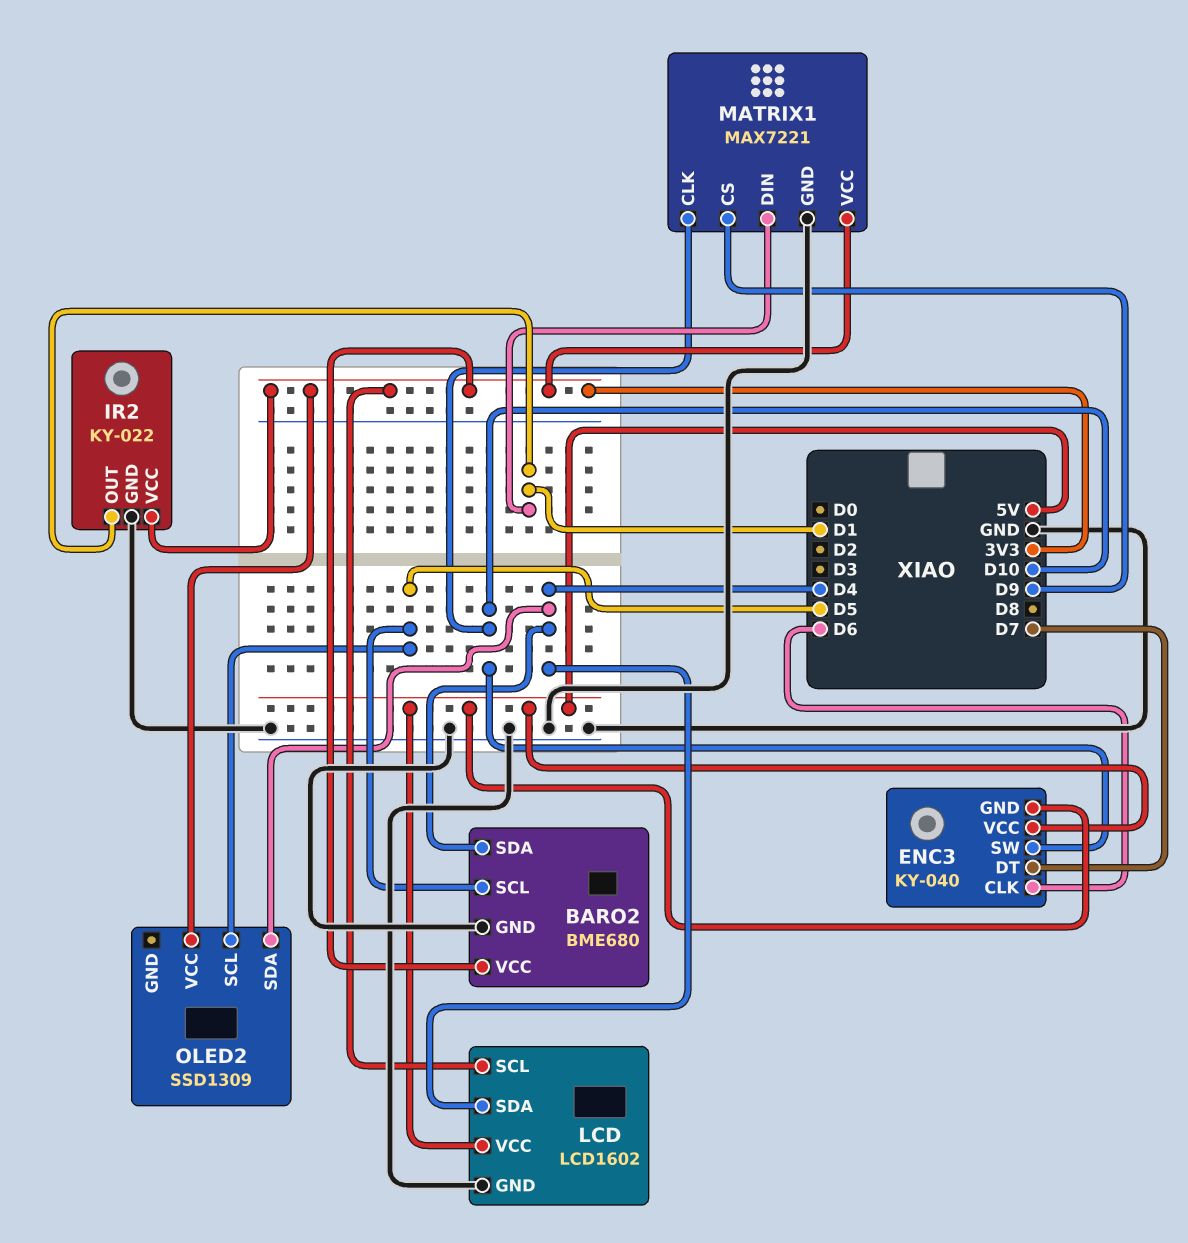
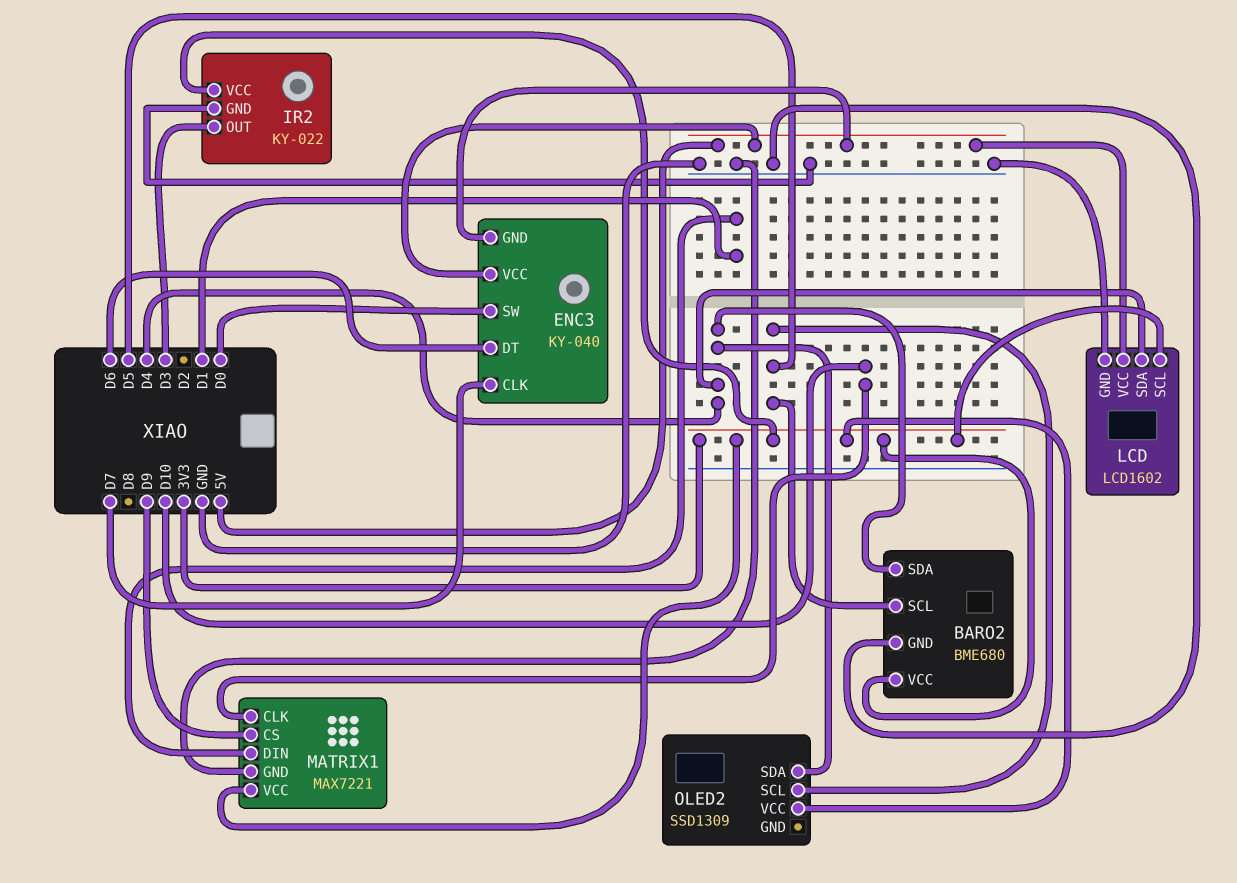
ENC3 pin CLK: D6 -> D7
ENC3 pin DT: D7 -> D6
ENC3 pin SW: D10 -> D0
IR2 pin OUT: D1 -> D3

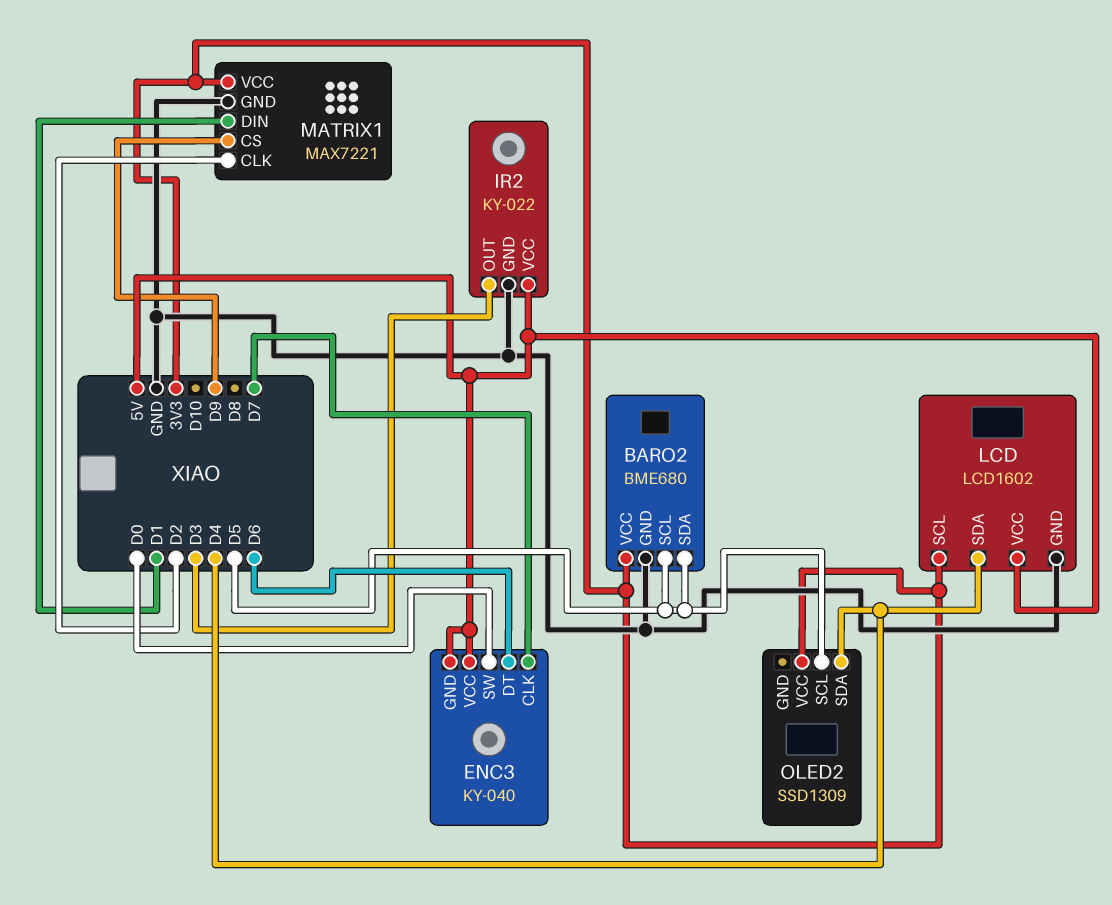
BARO2 pin SDA: D4 -> D5
IR2 pin VCC: 3V3 -> 5V
MATRIX1 pin CLK: D10 -> D2

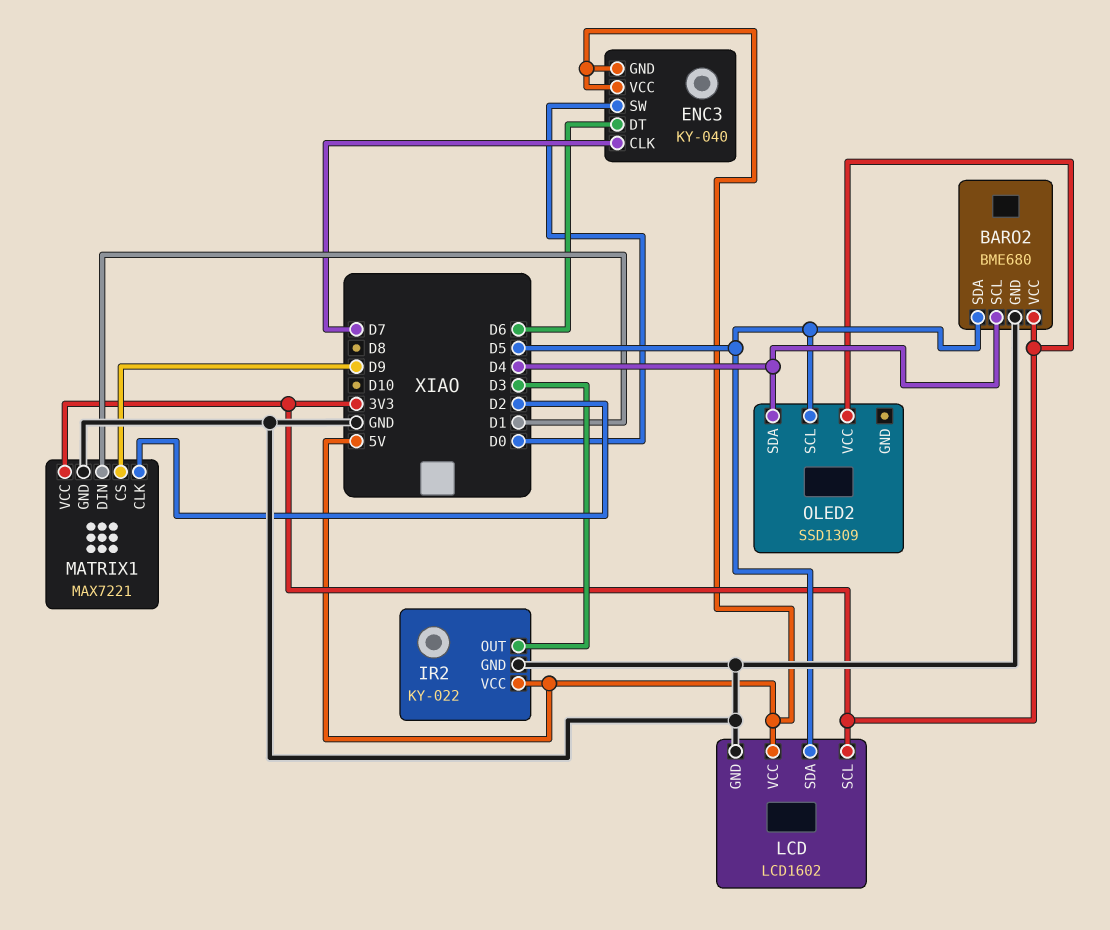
BARO2 pin SCL: D5 -> D4
LCD pin SDA: D4 -> D5

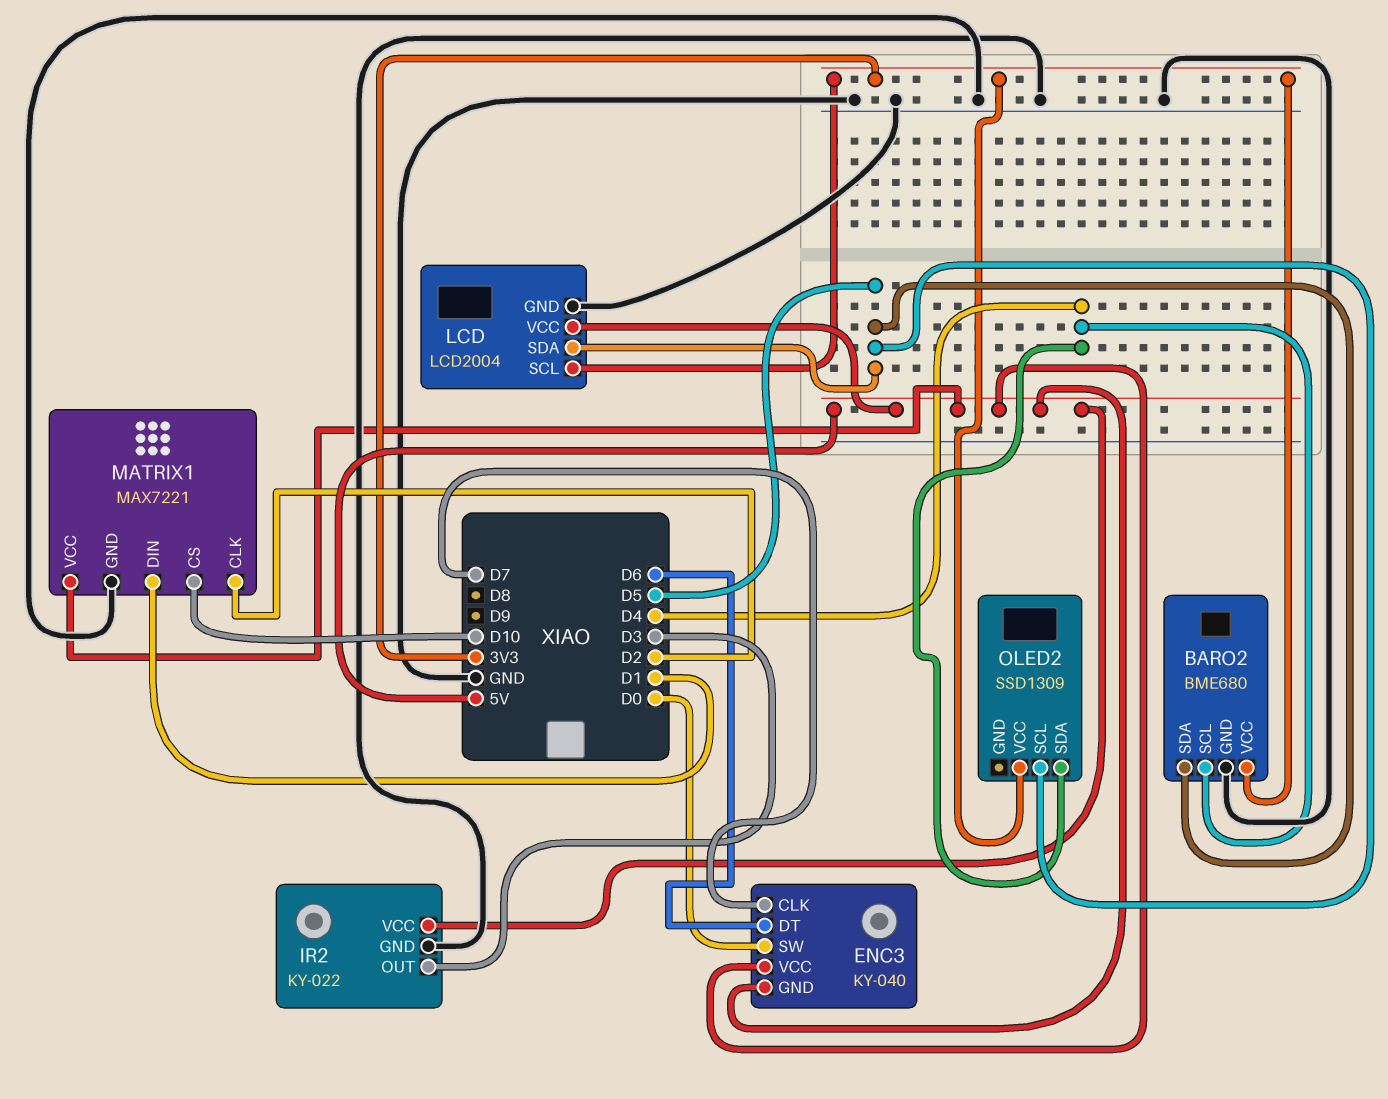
LCD: LCD1602 -> LCD2004
MATRIX1 pin CS: D9 -> D10
MATRIX1 pin VCC: 3V3 -> 5V

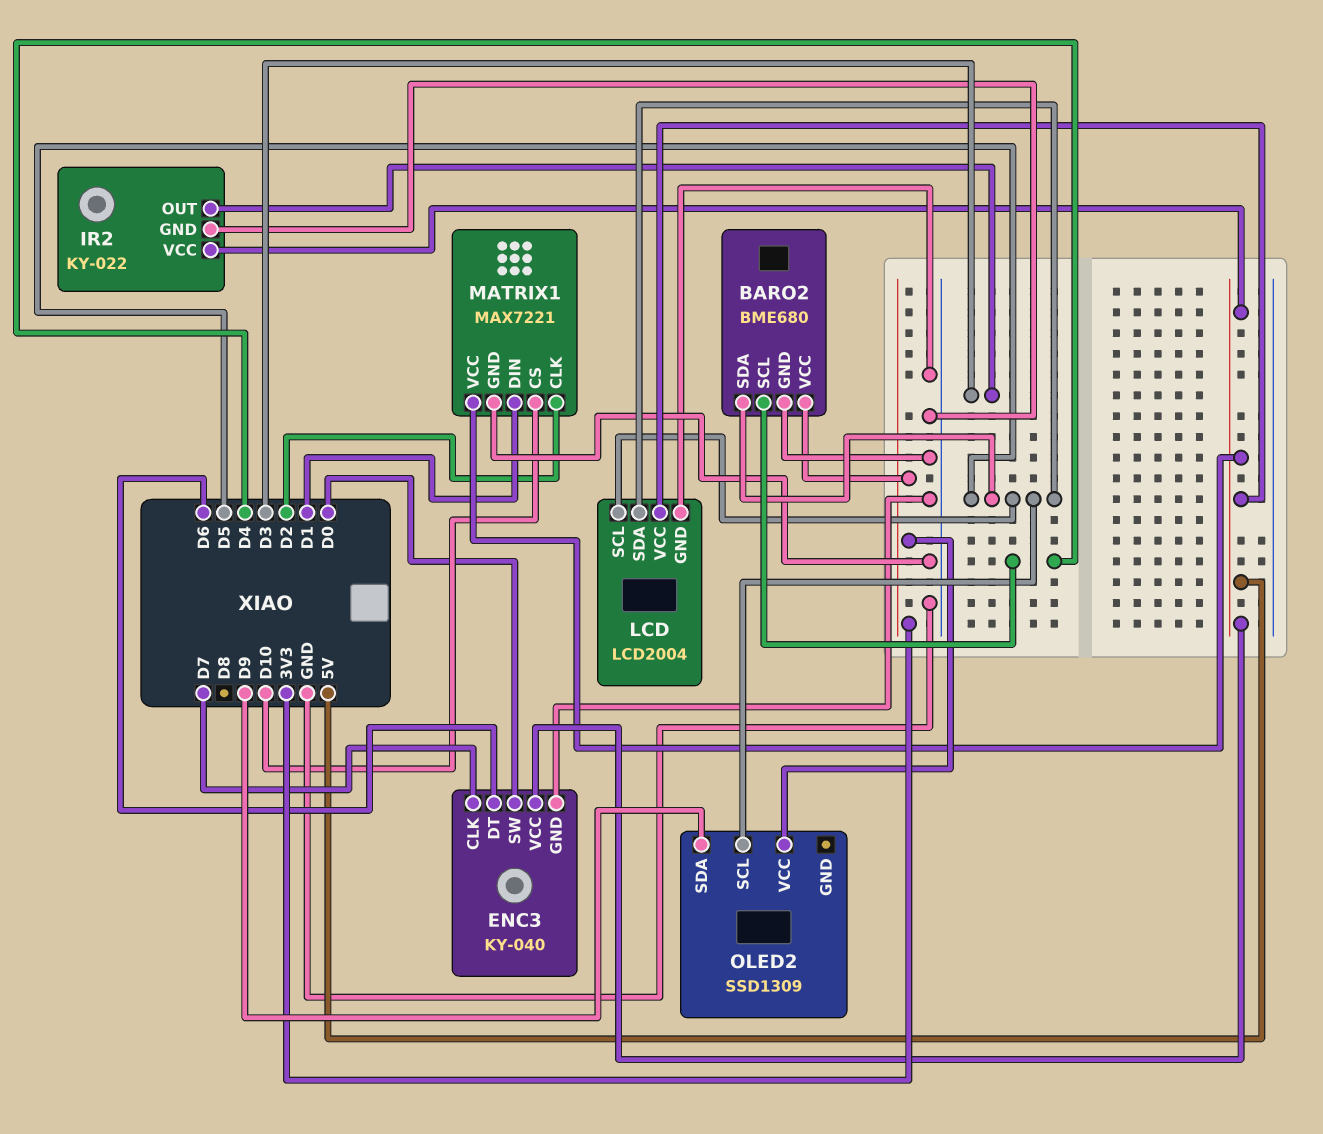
ENC3 pin GND: 5V -> GND
LCD pin SCL: 3V3 -> D5
OLED2 pin SDA: D4 -> D9

